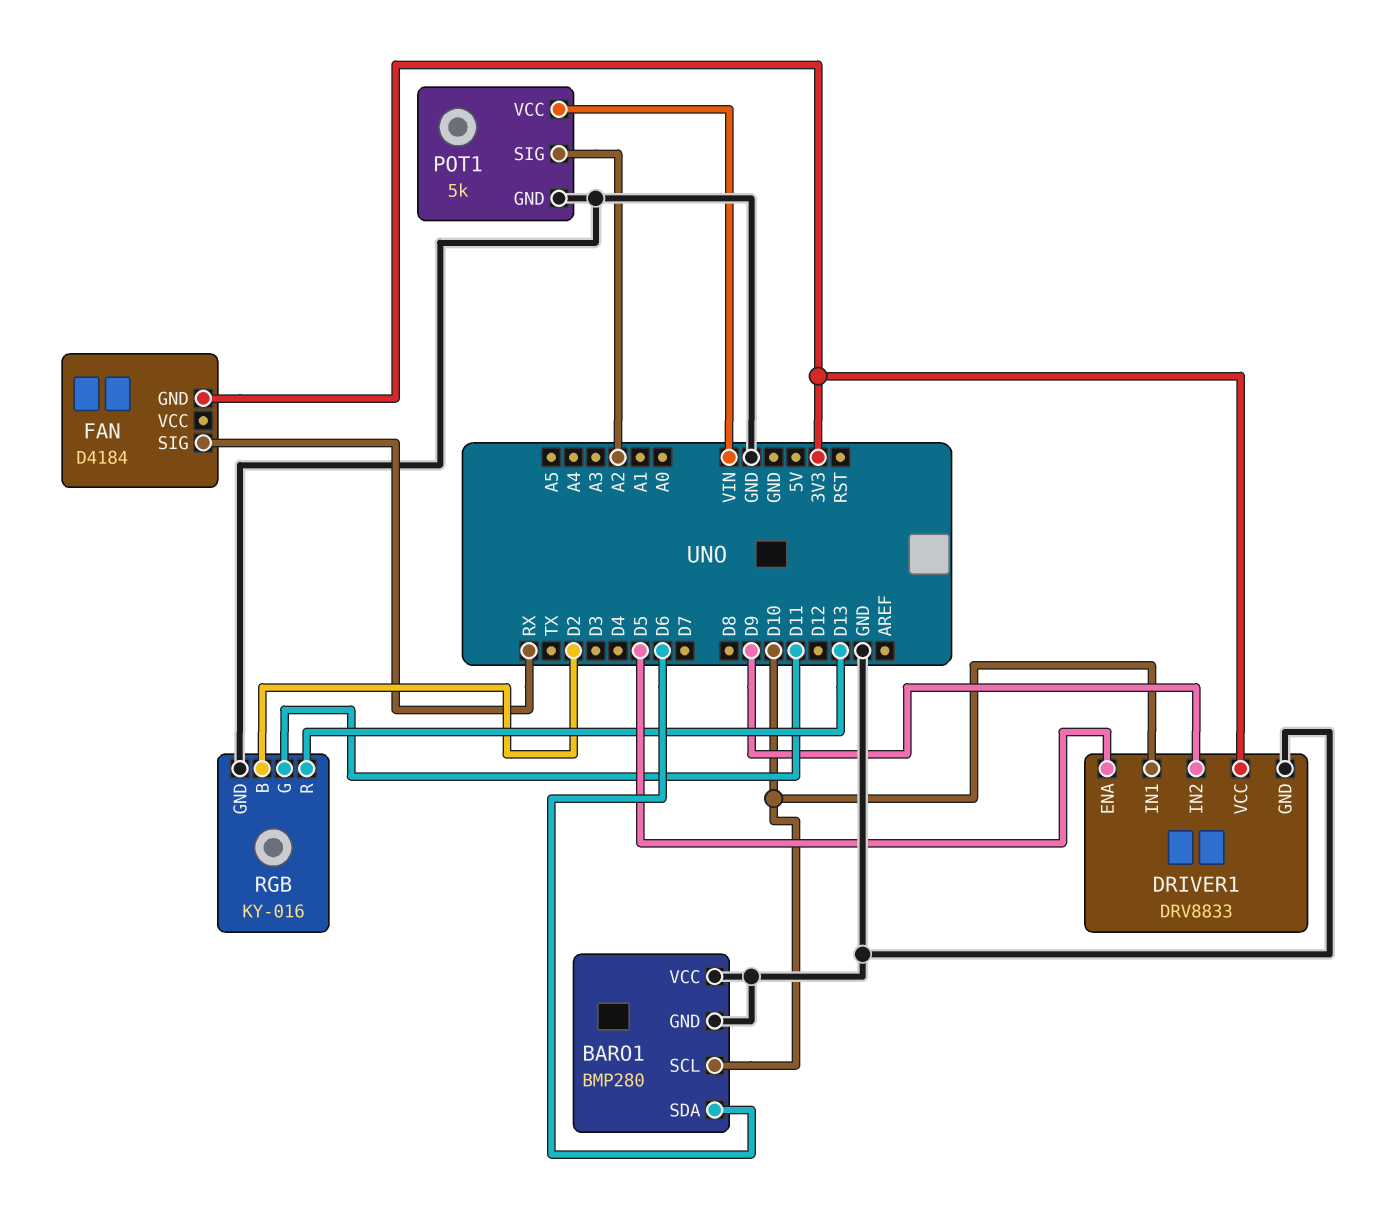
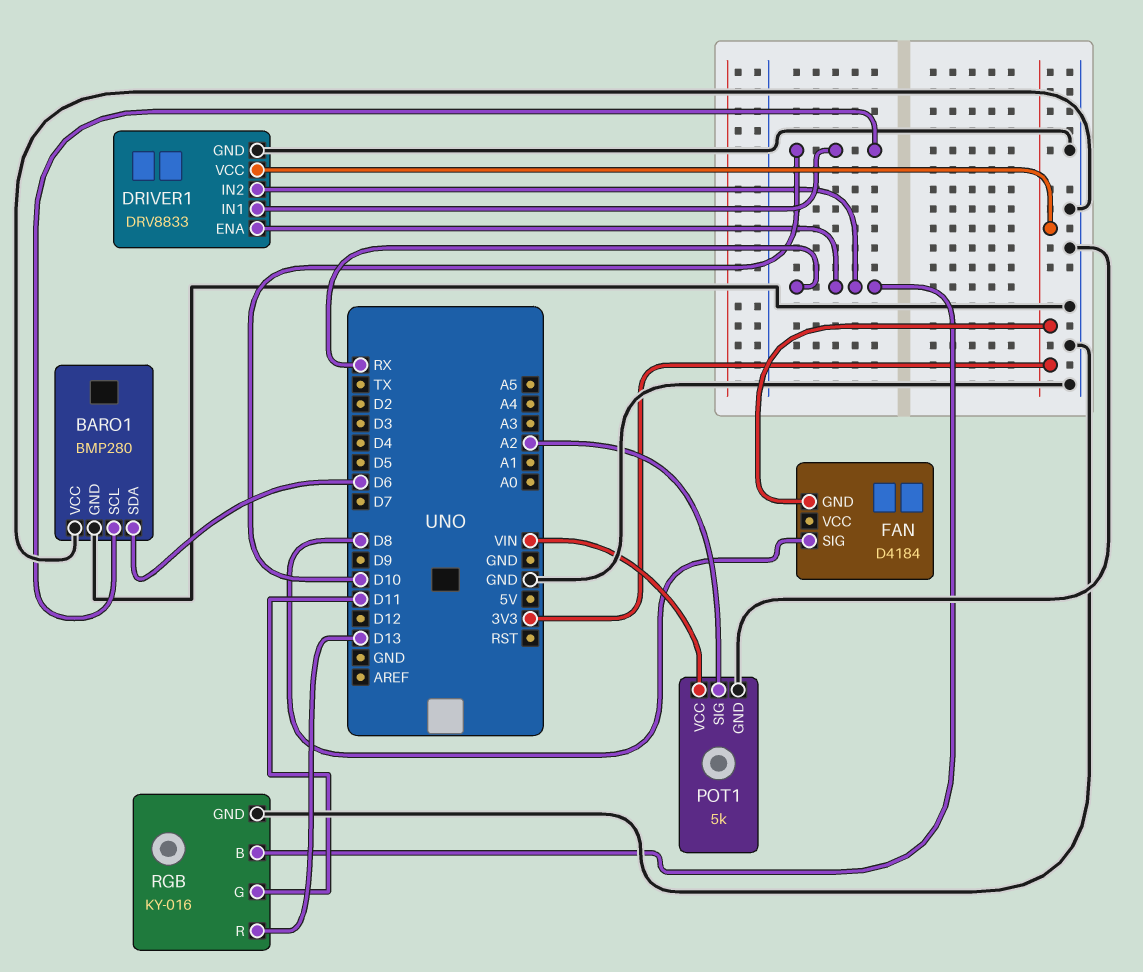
DRIVER1 pin ENA: D5 -> RX
DRIVER1 pin IN2: D9 -> RX
FAN pin SIG: RX -> D8
RGB pin B: D2 -> RX

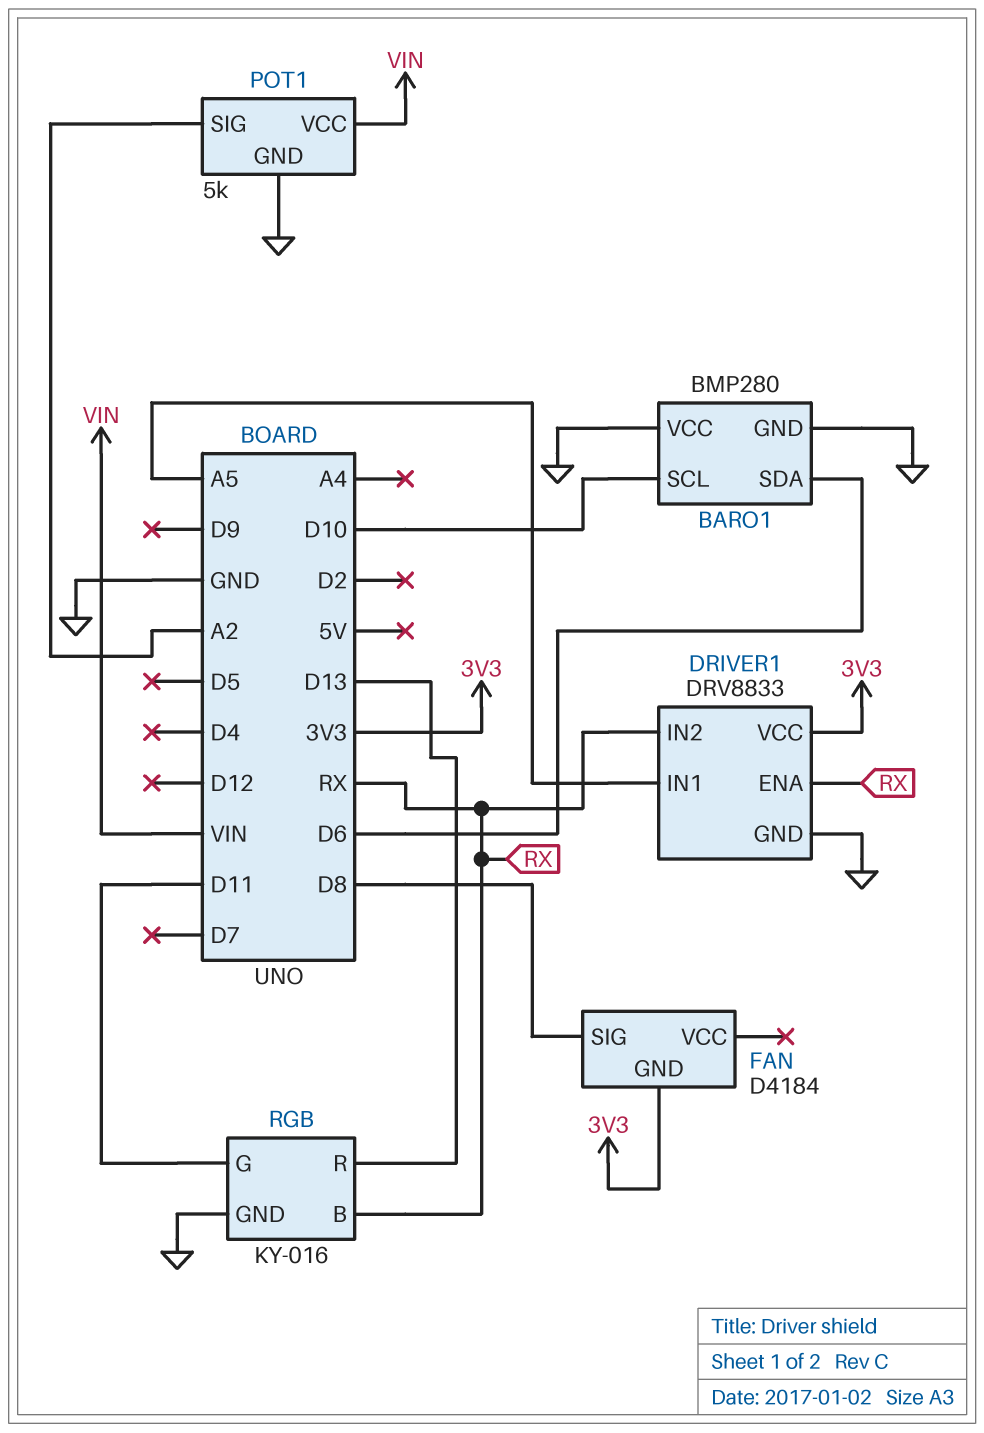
DRIVER1 pin IN1: D10 -> A5

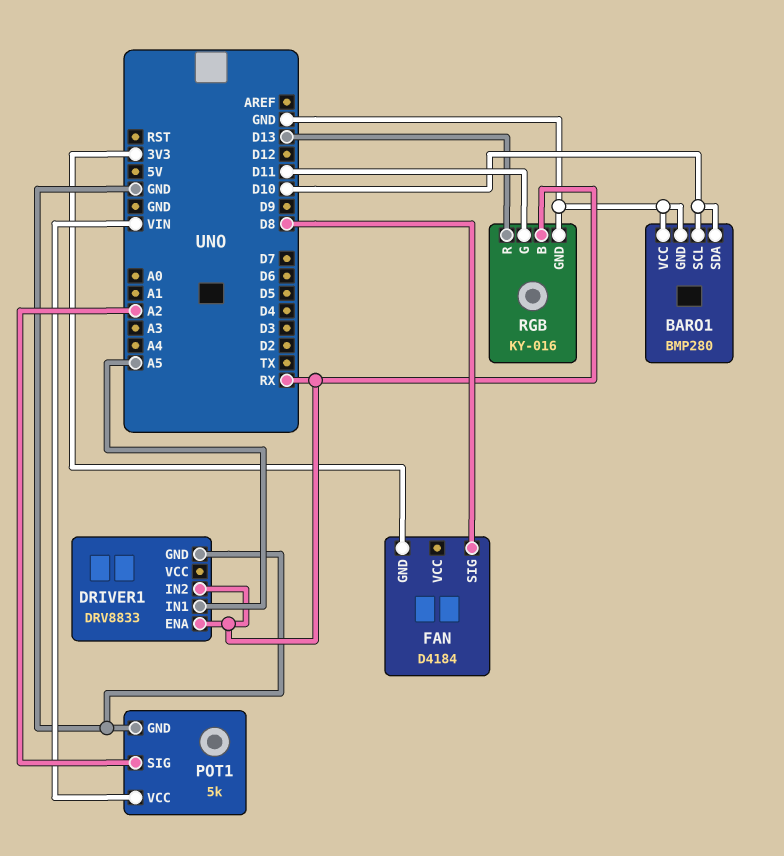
BARO1 pin SDA: D6 -> D10
DRIVER1 pin VCC: 3V3 -> none

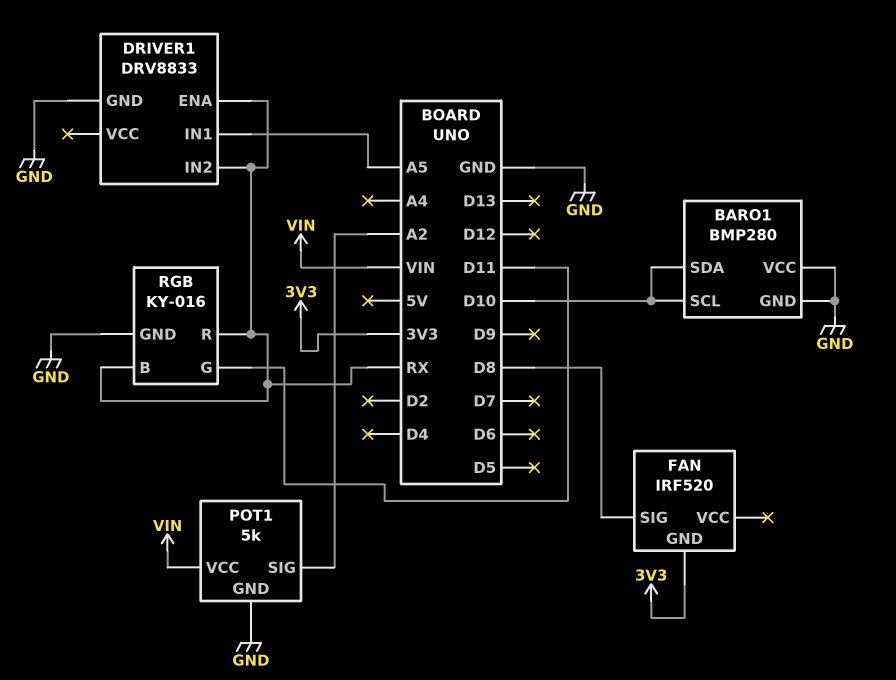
FAN: D4184 -> IRF520
RGB pin R: D13 -> RX

